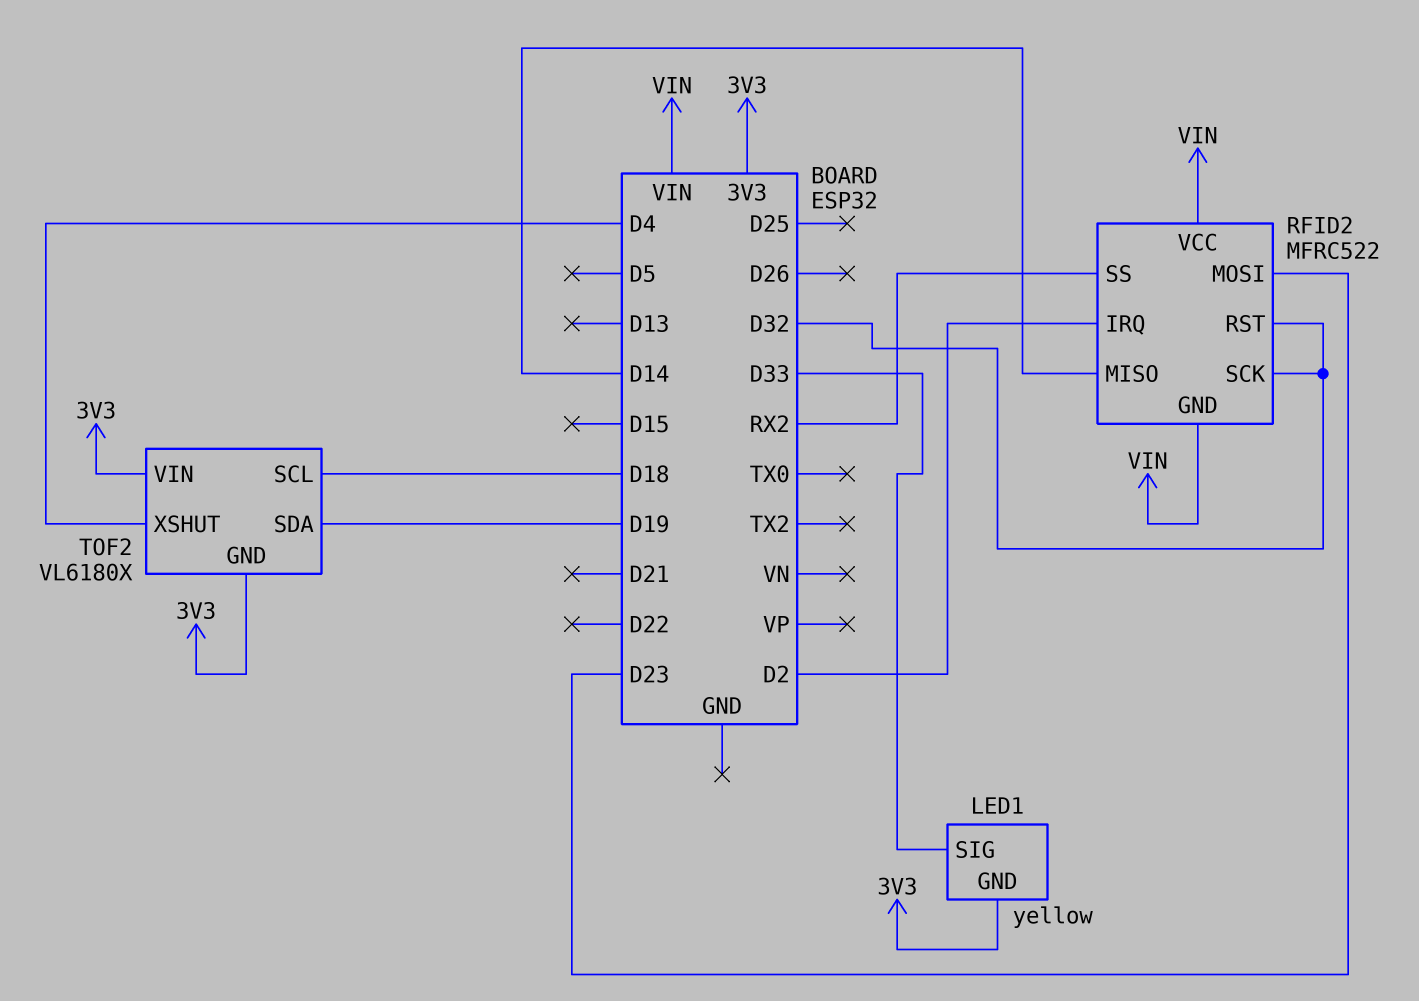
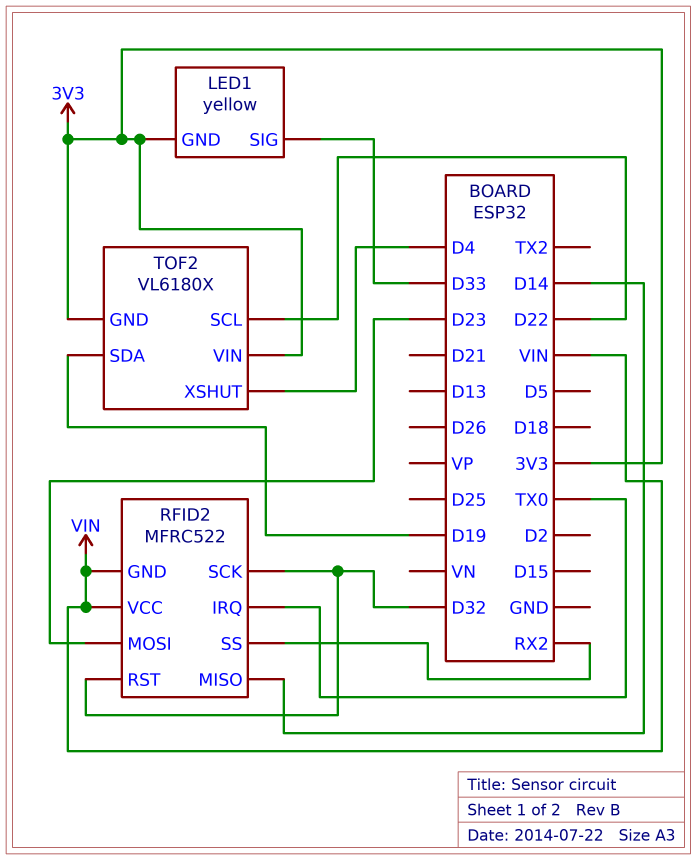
RFID2 pin IRQ: D2 -> TX0
TOF2 pin SCL: D18 -> D22

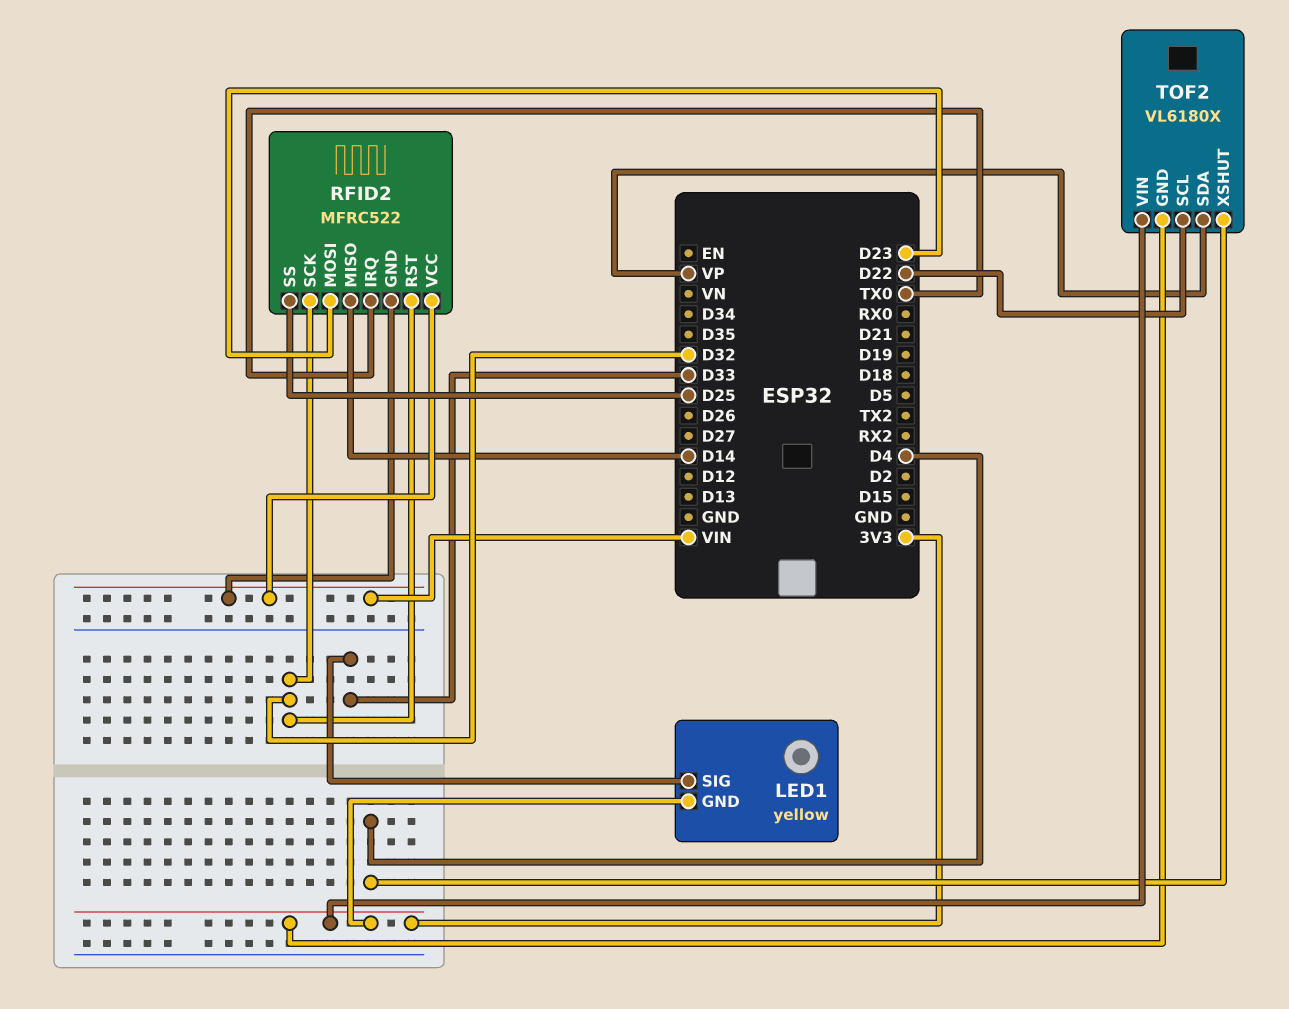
RFID2 pin SS: RX2 -> D25
TOF2 pin SDA: D19 -> VP

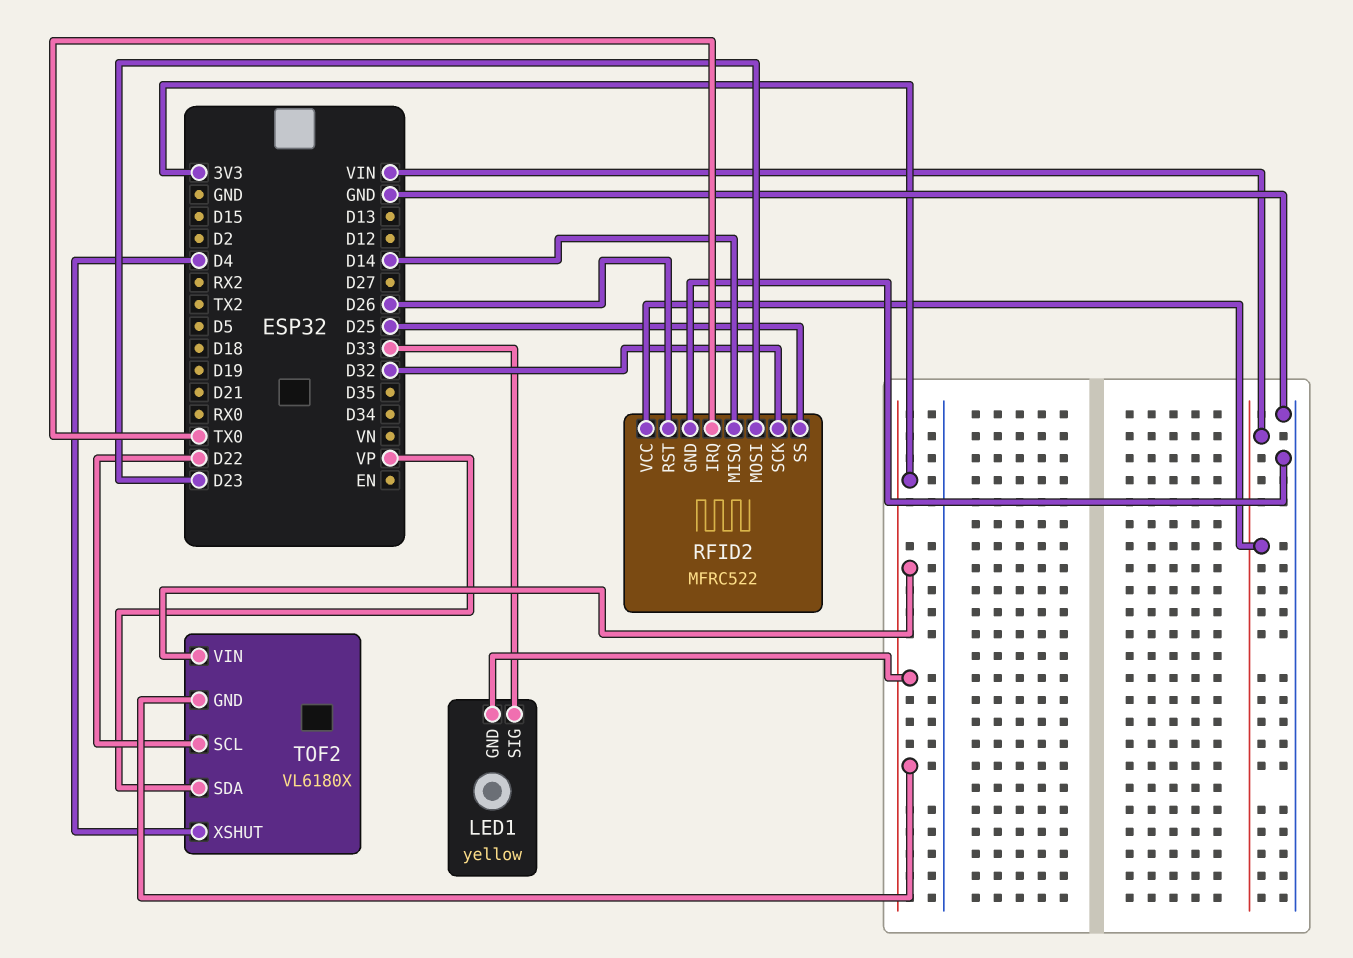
RFID2 pin GND: VIN -> GND
RFID2 pin RST: D32 -> D26

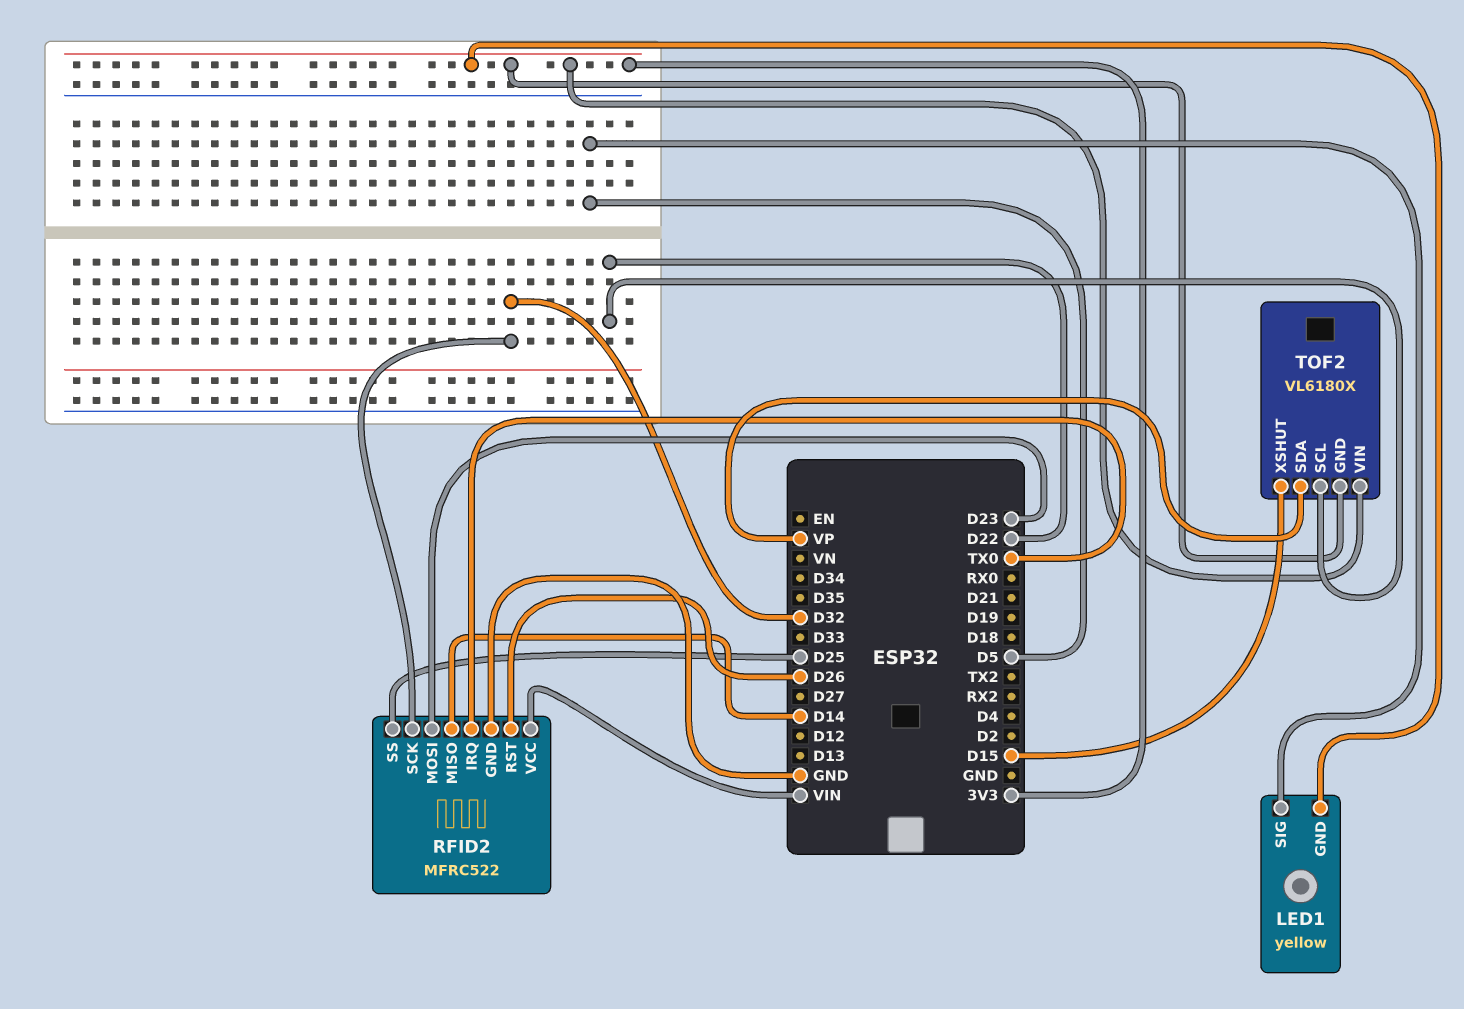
LED1 pin SIG: D33 -> D5
TOF2 pin XSHUT: D4 -> D15

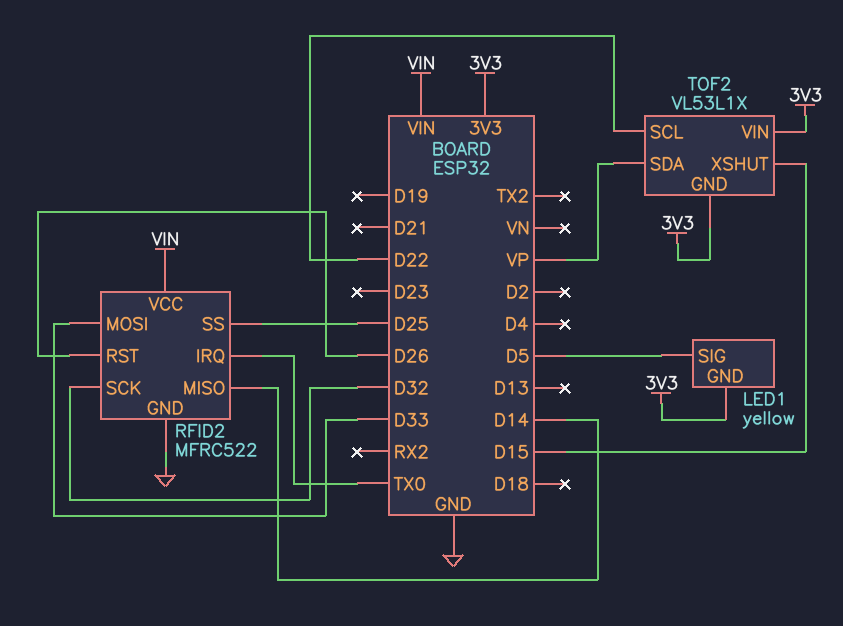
RFID2 pin MOSI: D23 -> D33
TOF2: VL6180X -> VL53L1X

